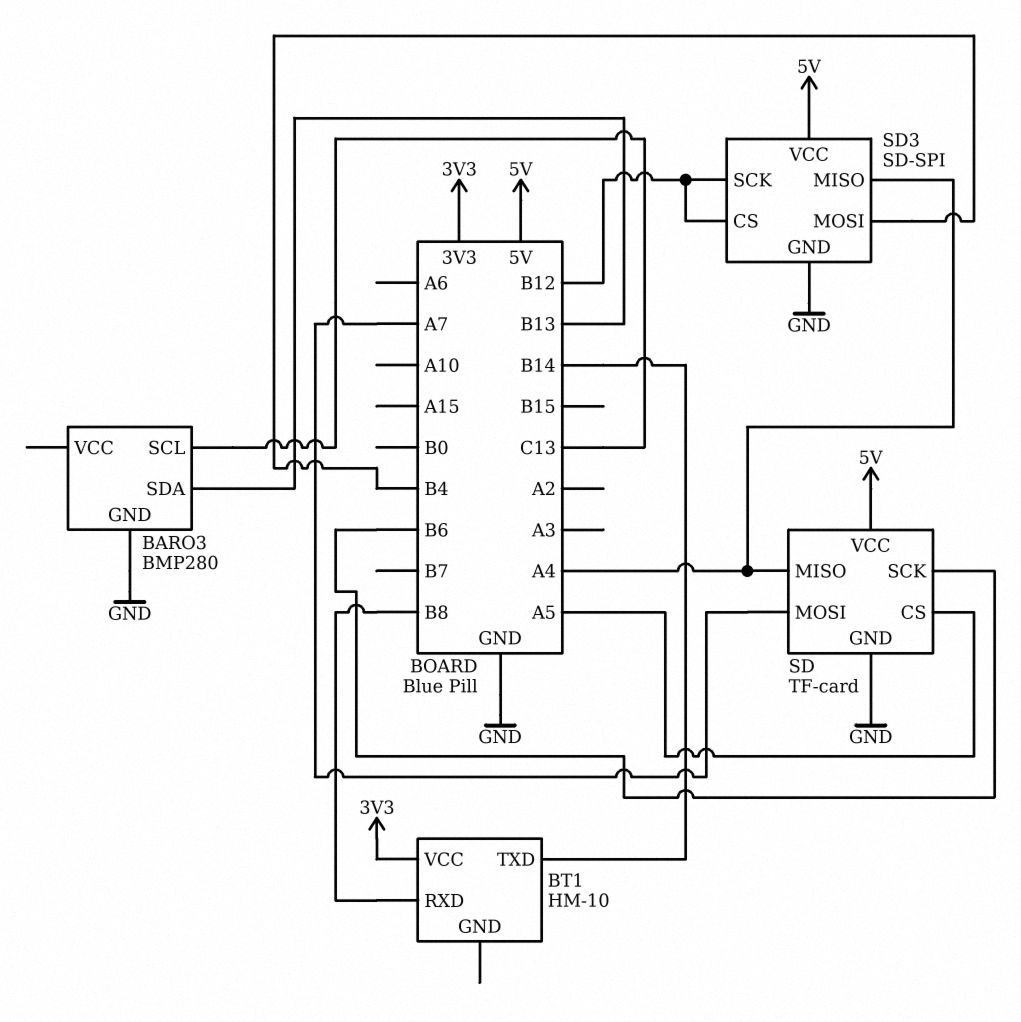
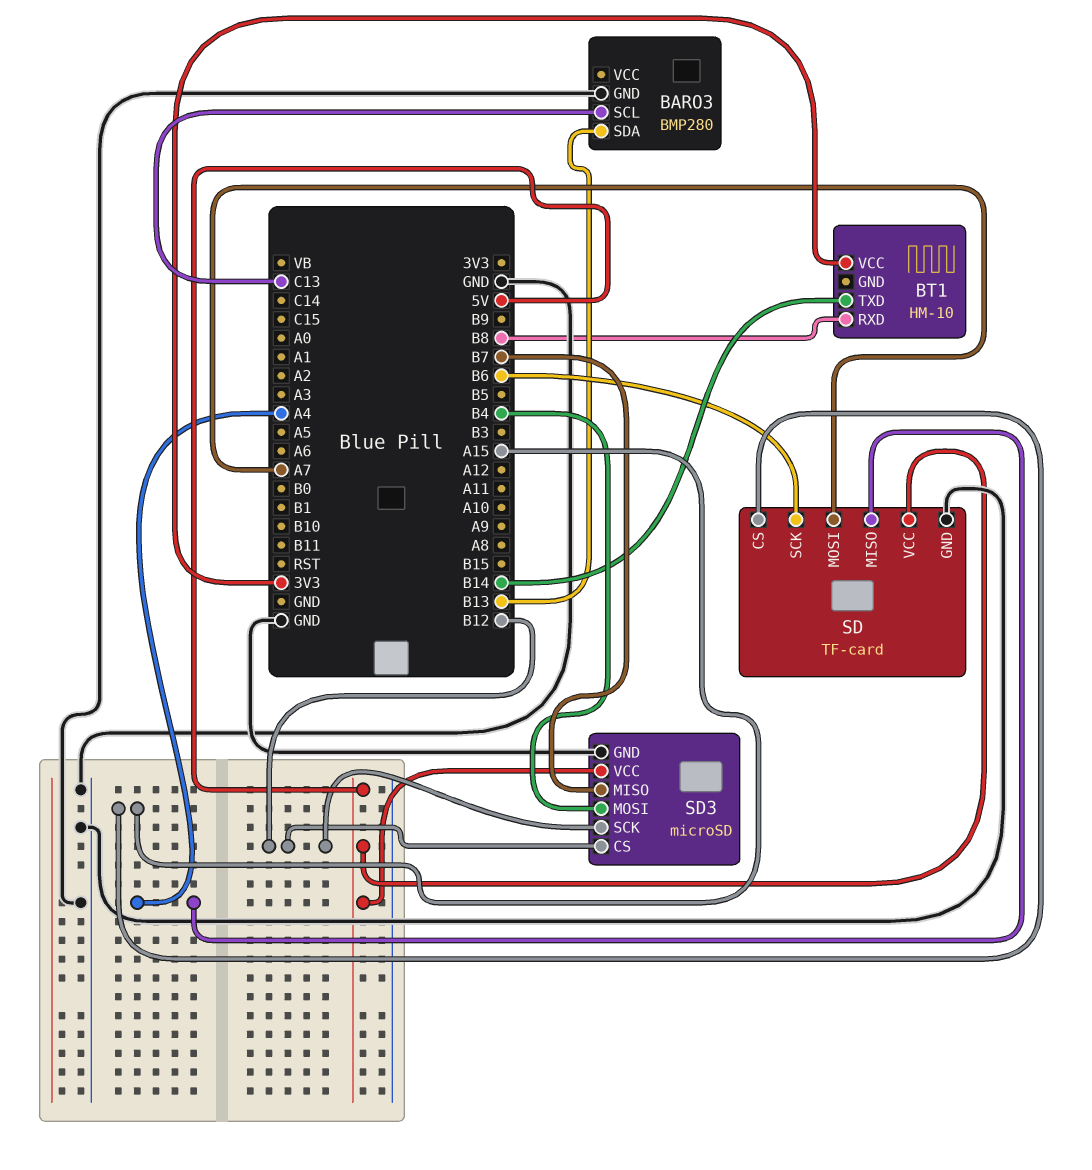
SD pin CS: A5 -> A15
SD3: SD-SPI -> microSD
SD3 pin MISO: A4 -> B7

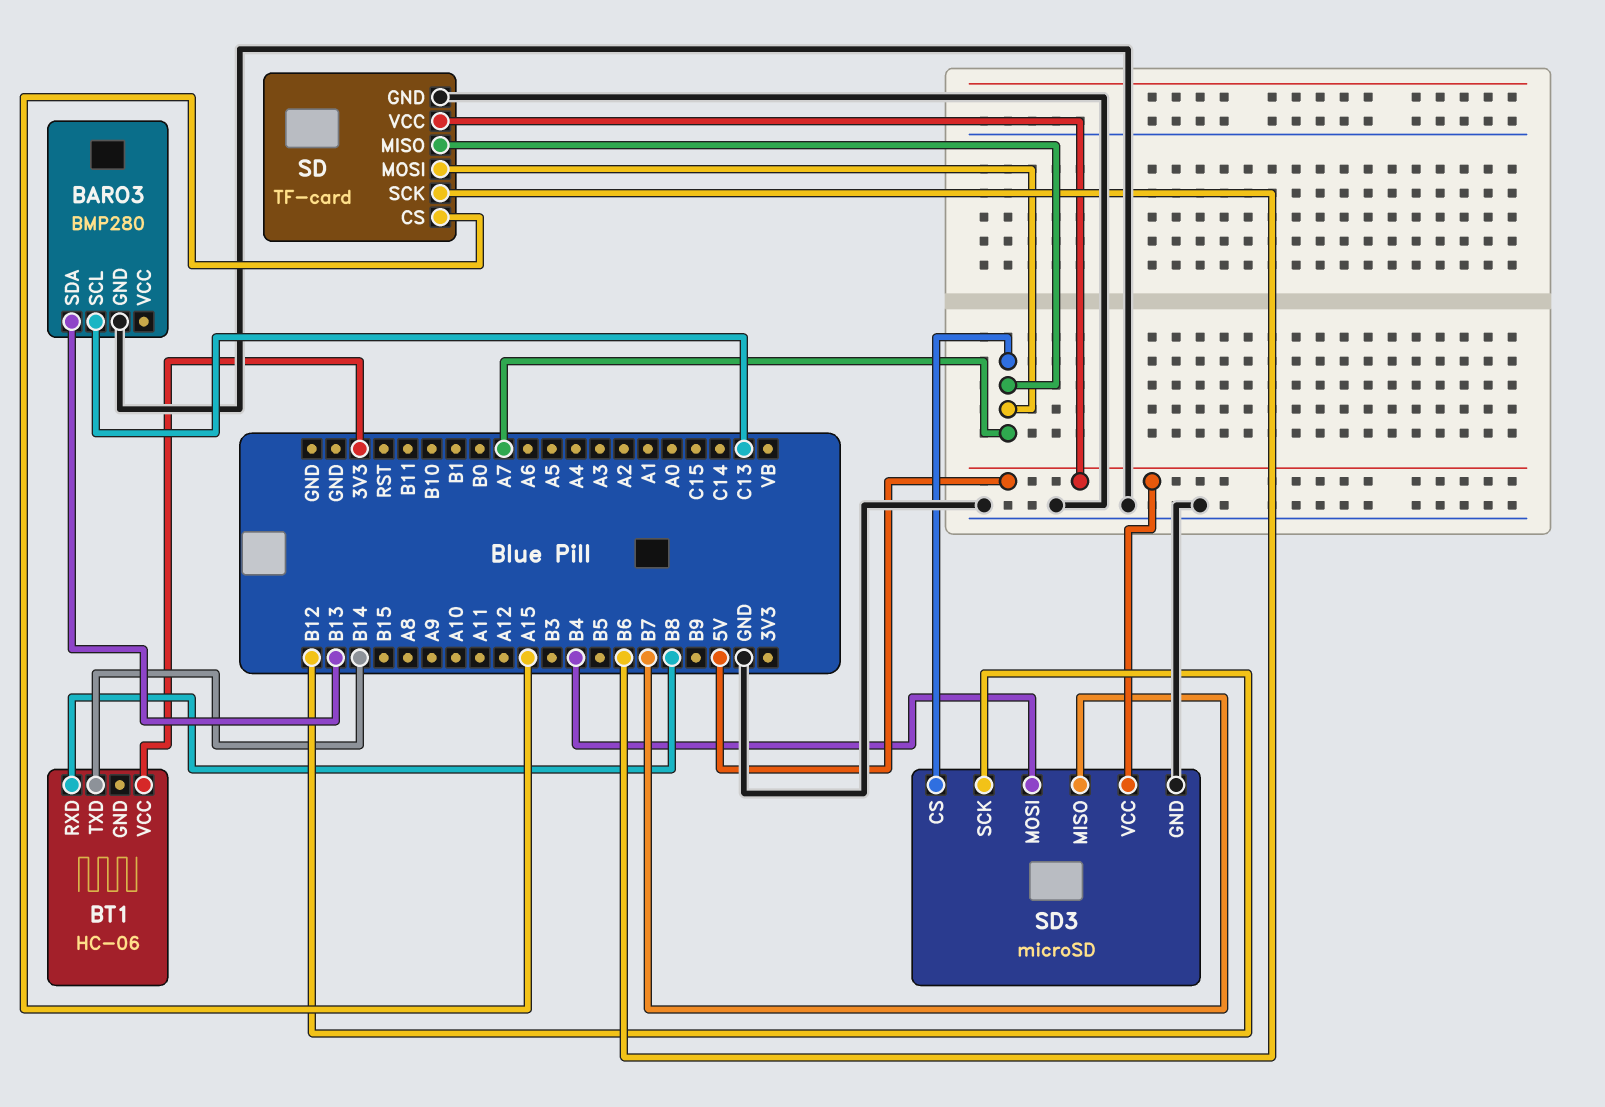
BT1: HM-10 -> HC-06
SD pin MISO: A4 -> A7
SD3 pin CS: B12 -> A7

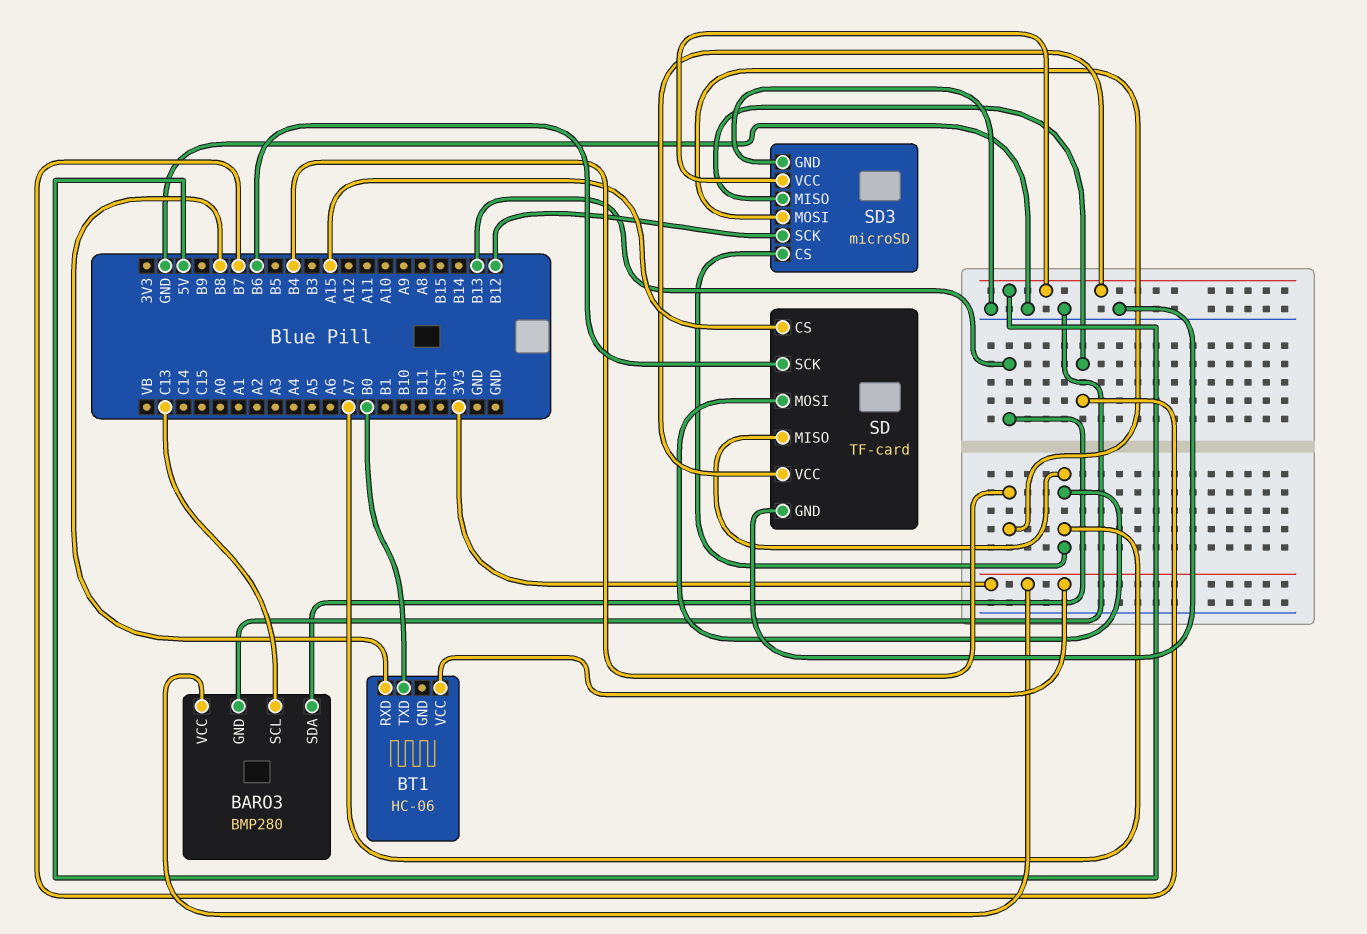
BARO3 pin VCC: none -> 3V3
BT1 pin TXD: B14 -> B0

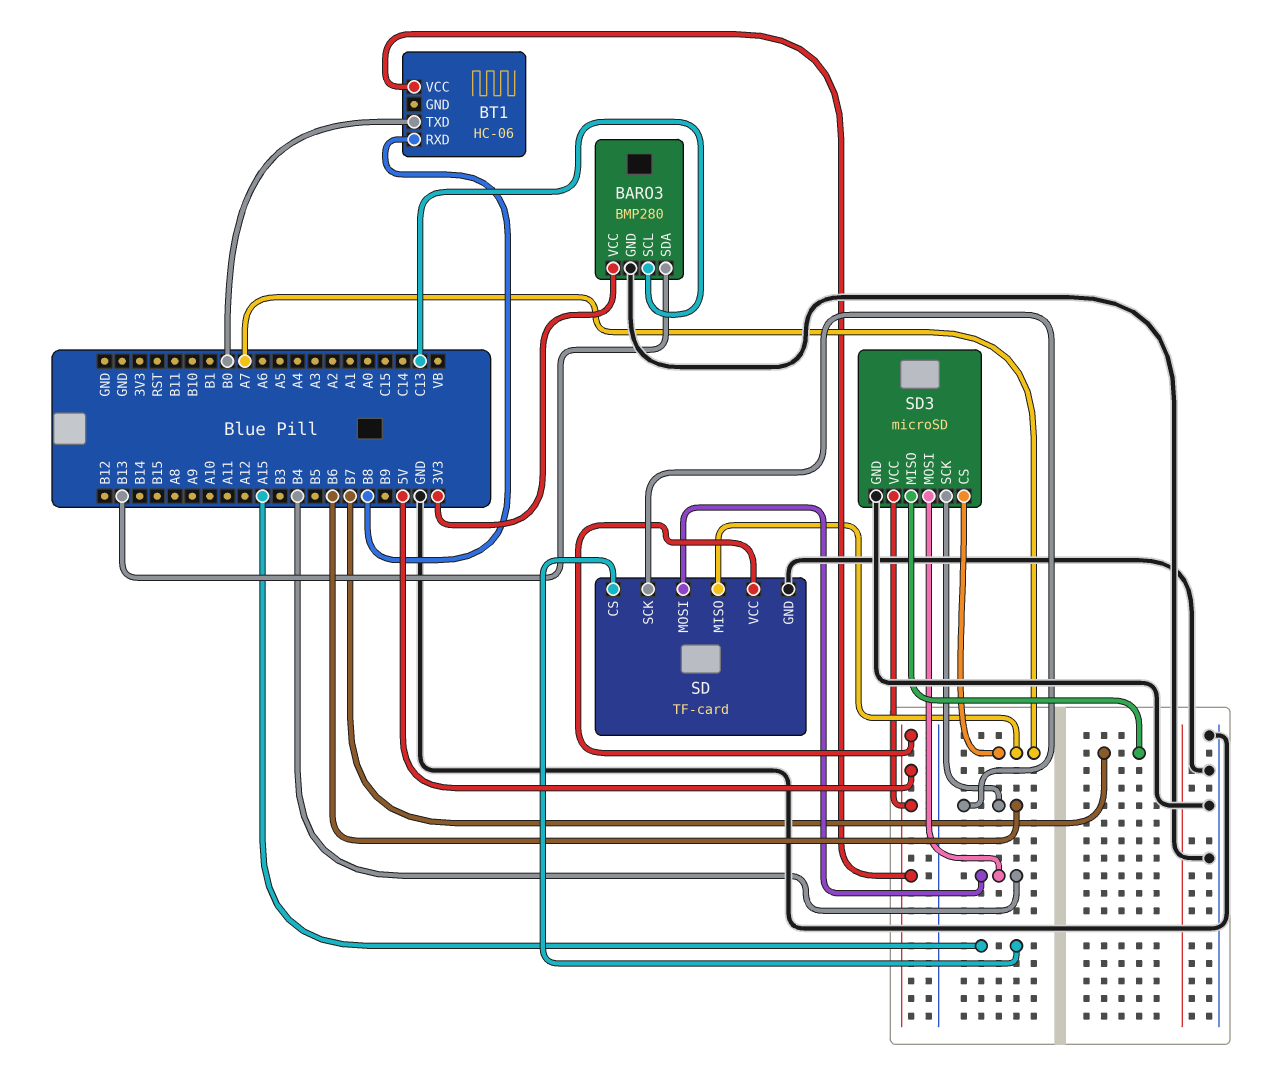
BT1 pin VCC: 3V3 -> 5V
SD pin MOSI: A7 -> B4
SD3 pin SCK: B12 -> B6

